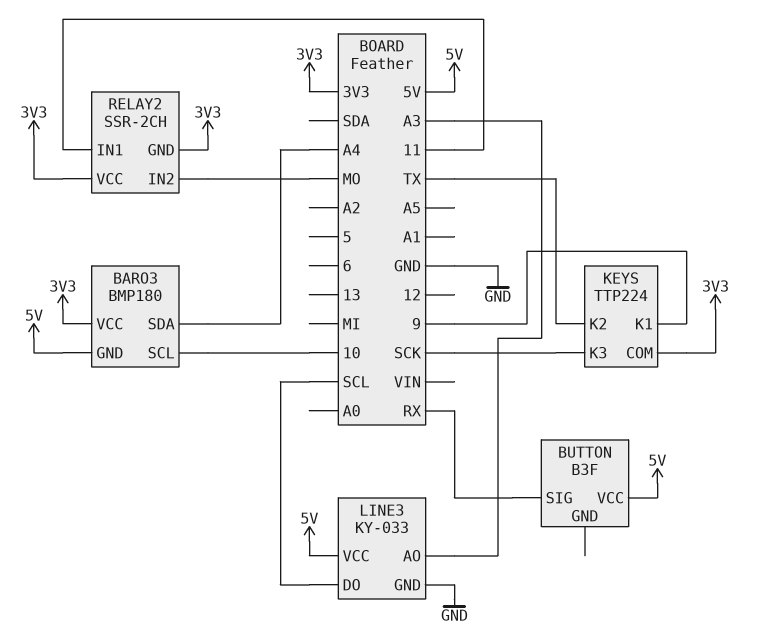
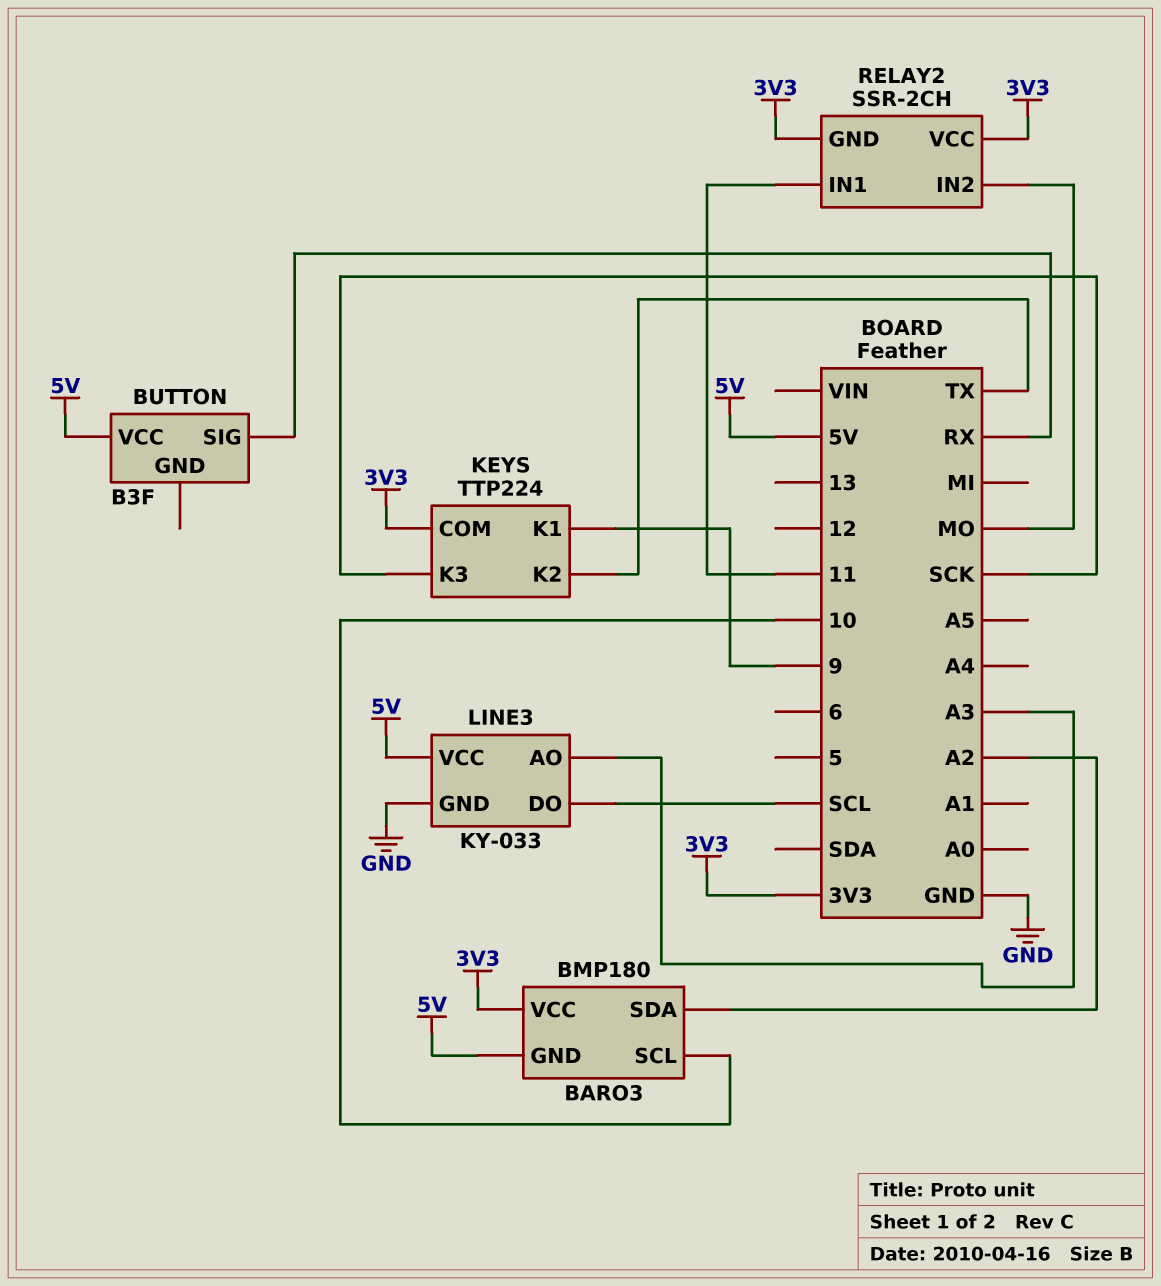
BARO3 pin SDA: A4 -> A2

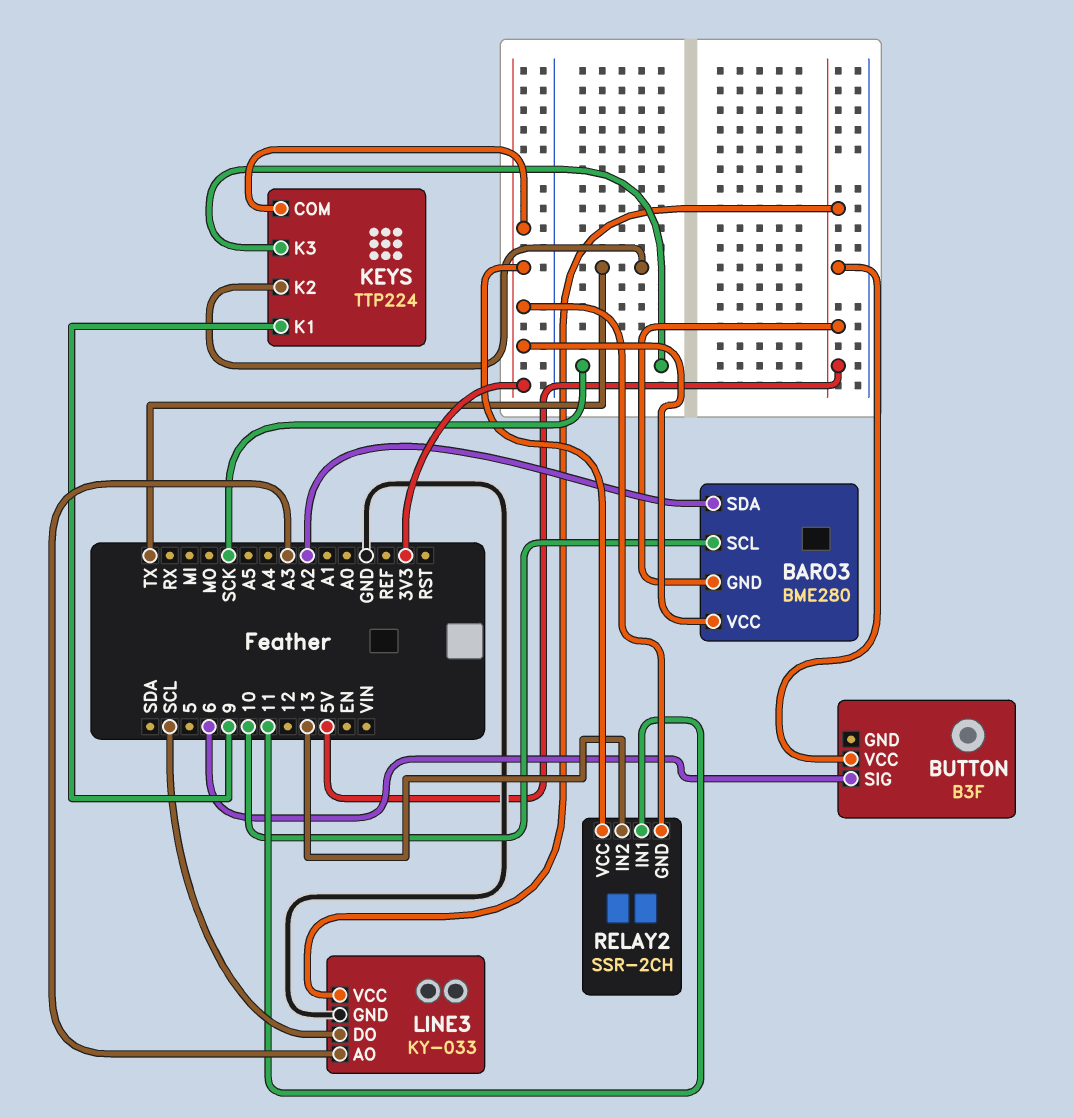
BARO3: BMP180 -> BME280
BUTTON pin SIG: RX -> 6
RELAY2 pin IN2: MO -> 13

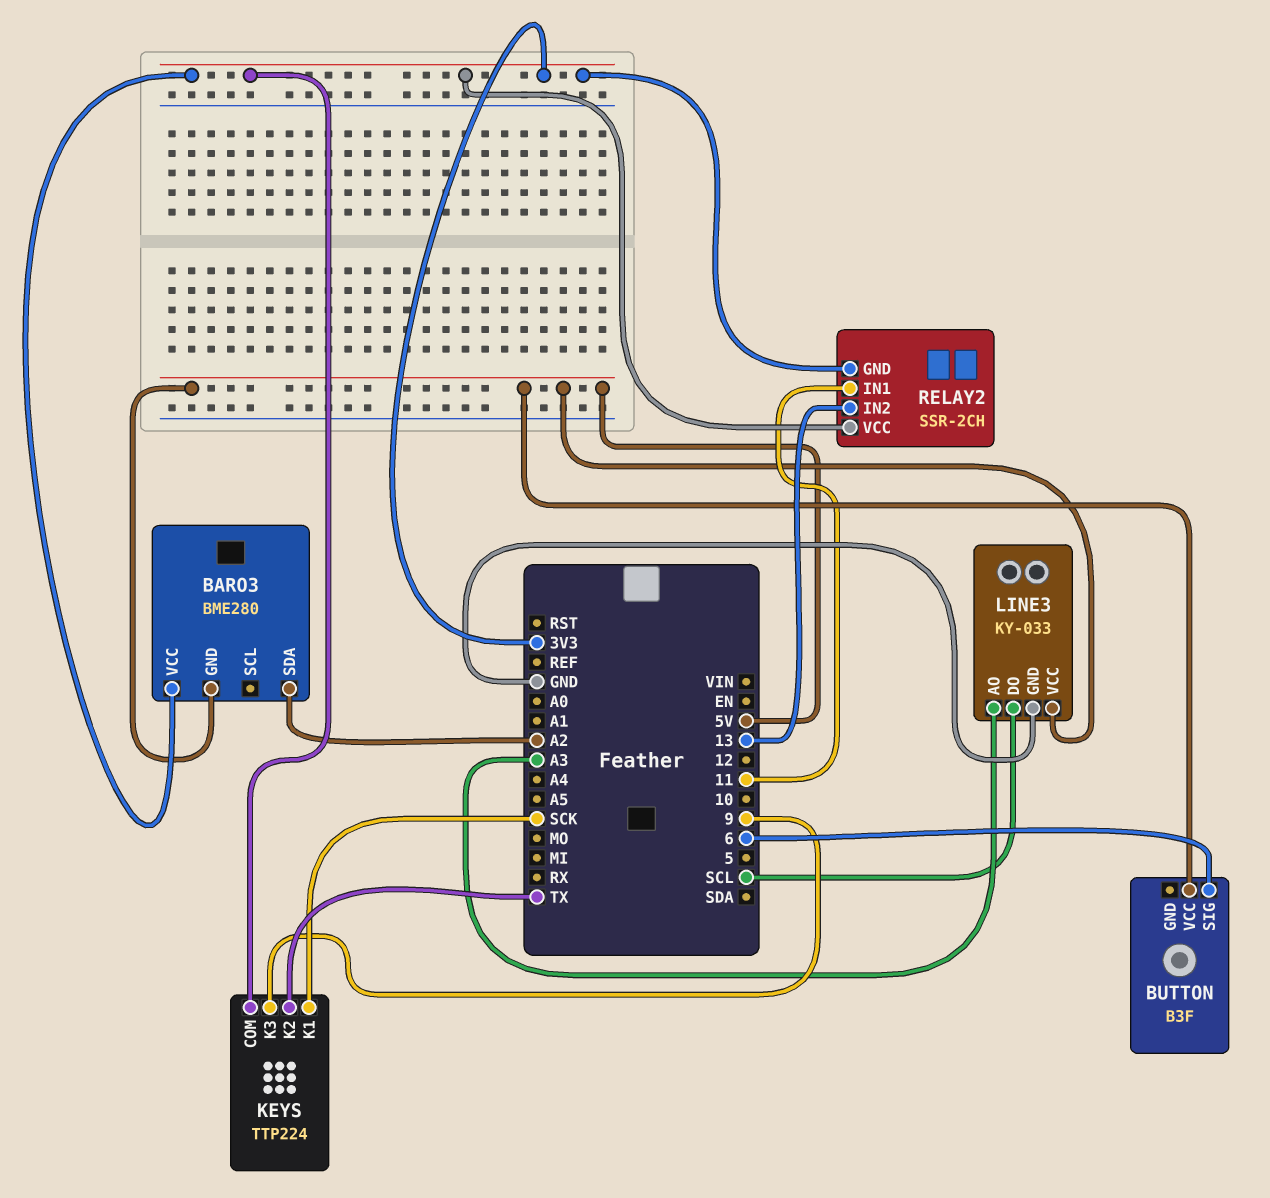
BARO3 pin SCL: 10 -> none
KEYS pin K1: 9 -> SCK
KEYS pin K3: SCK -> 9

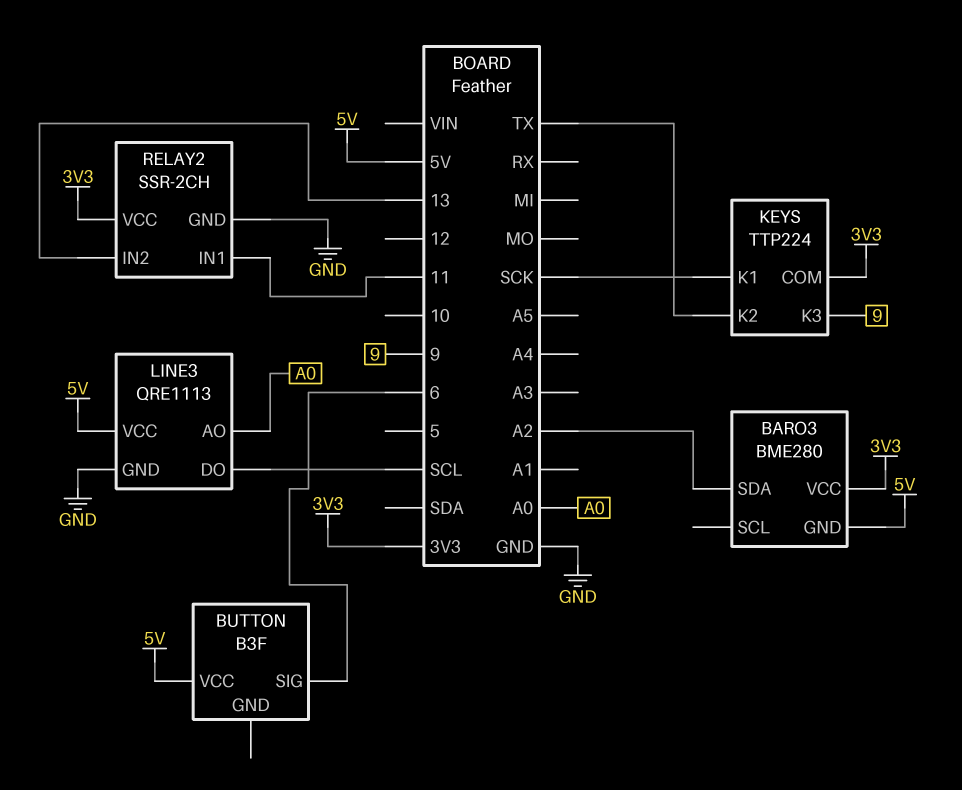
LINE3: KY-033 -> QRE1113
LINE3 pin AO: A3 -> A0
RELAY2 pin GND: 3V3 -> GND

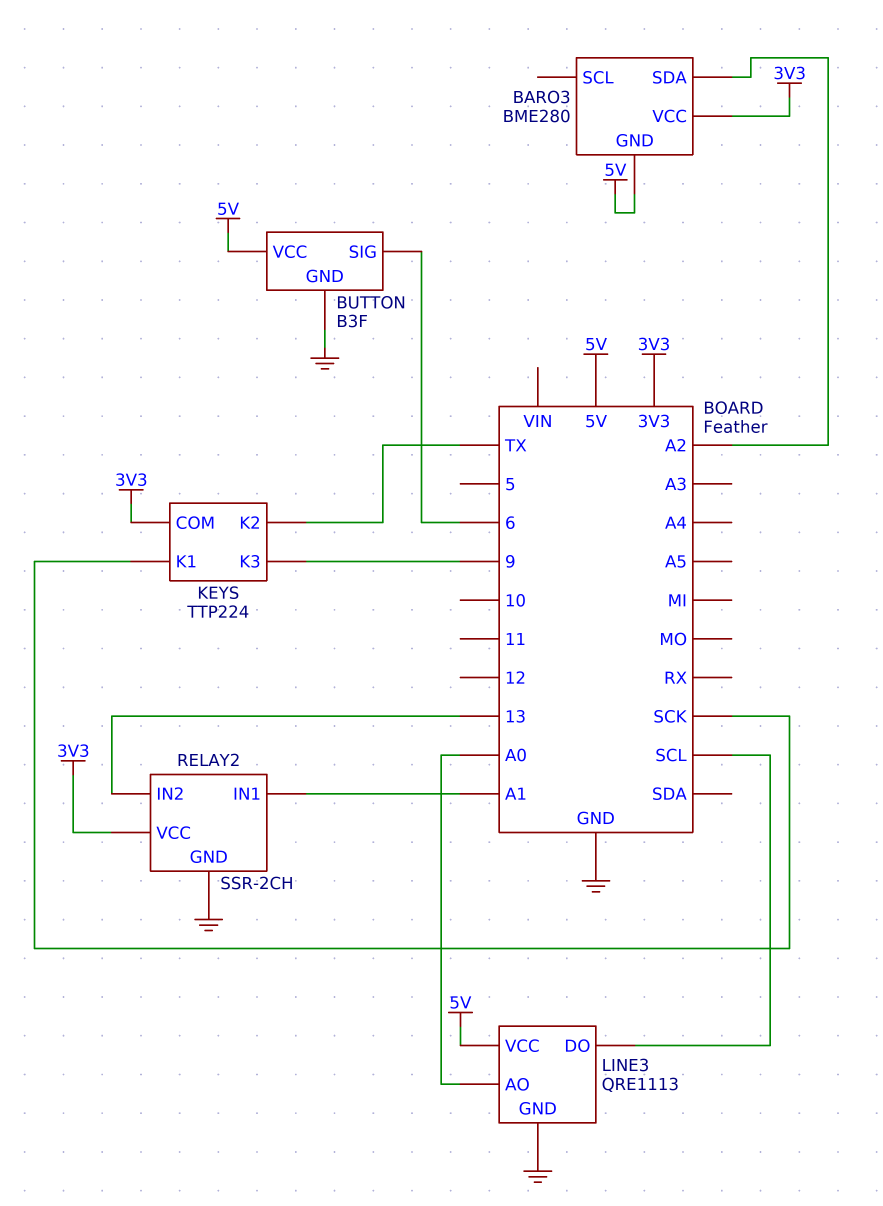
BUTTON pin GND: none -> GND
RELAY2 pin IN1: 11 -> A1

